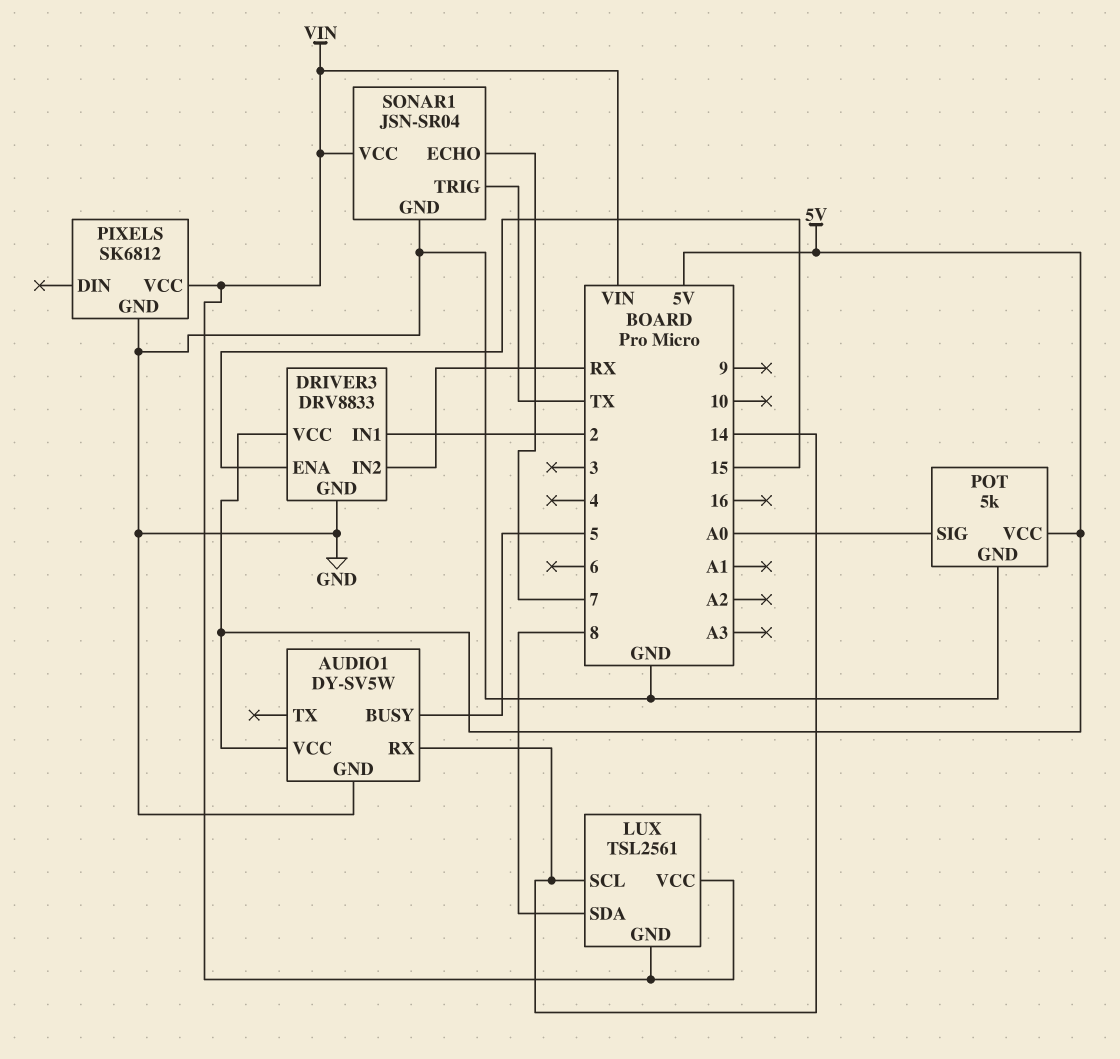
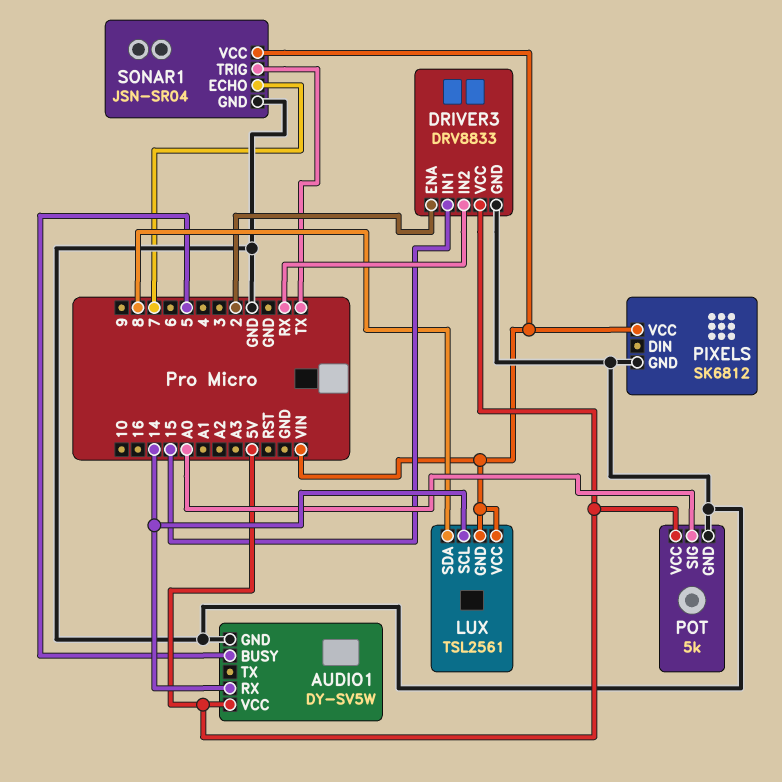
DRIVER3 pin ENA: 15 -> 2
DRIVER3 pin IN1: 2 -> 15

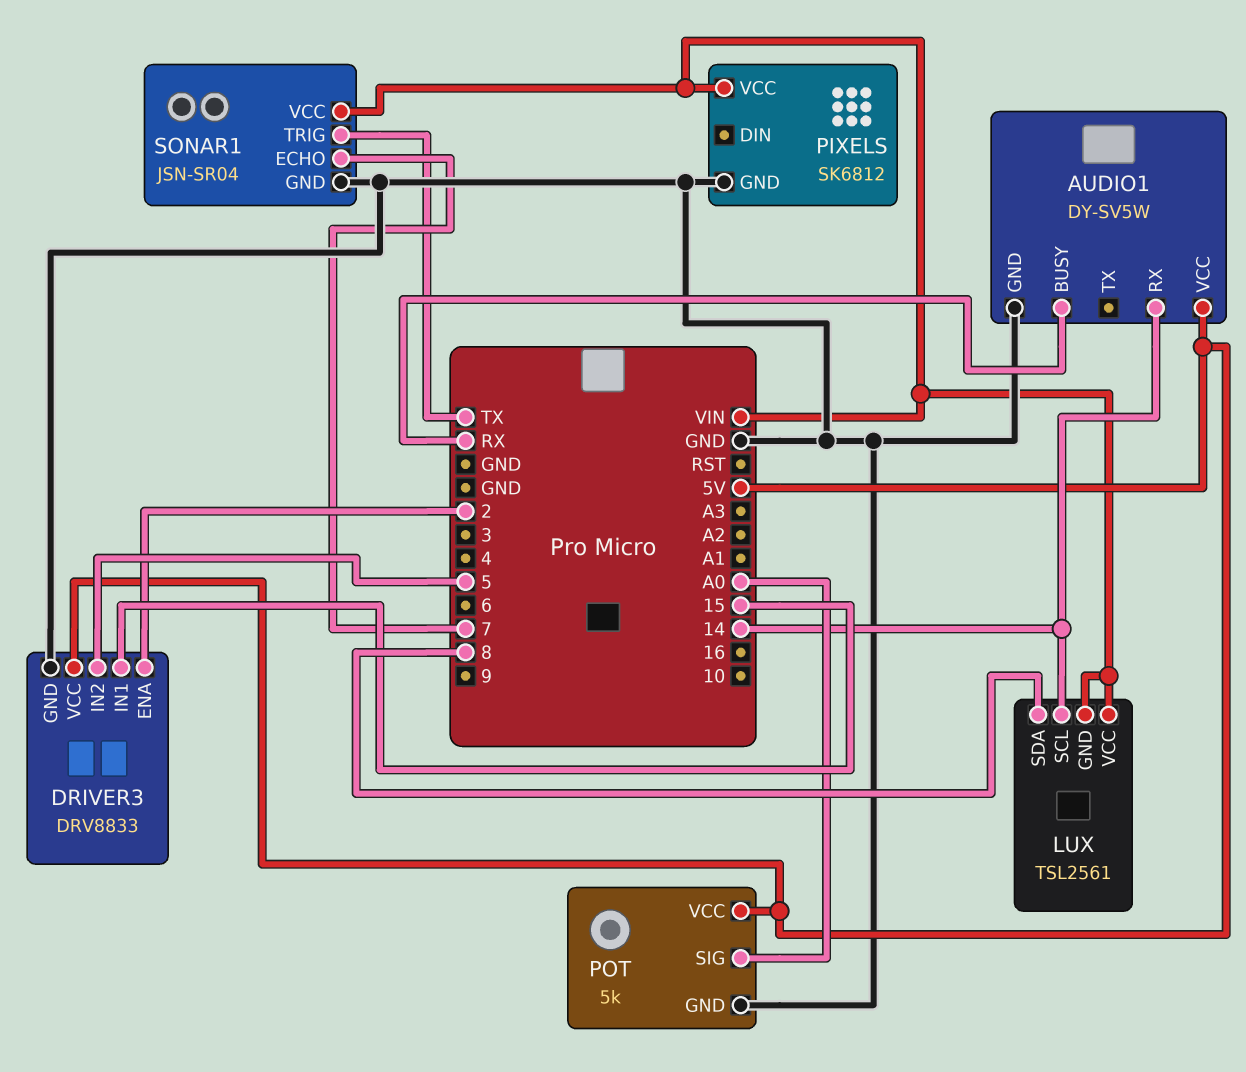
AUDIO1 pin BUSY: 5 -> RX
DRIVER3 pin IN2: RX -> 5

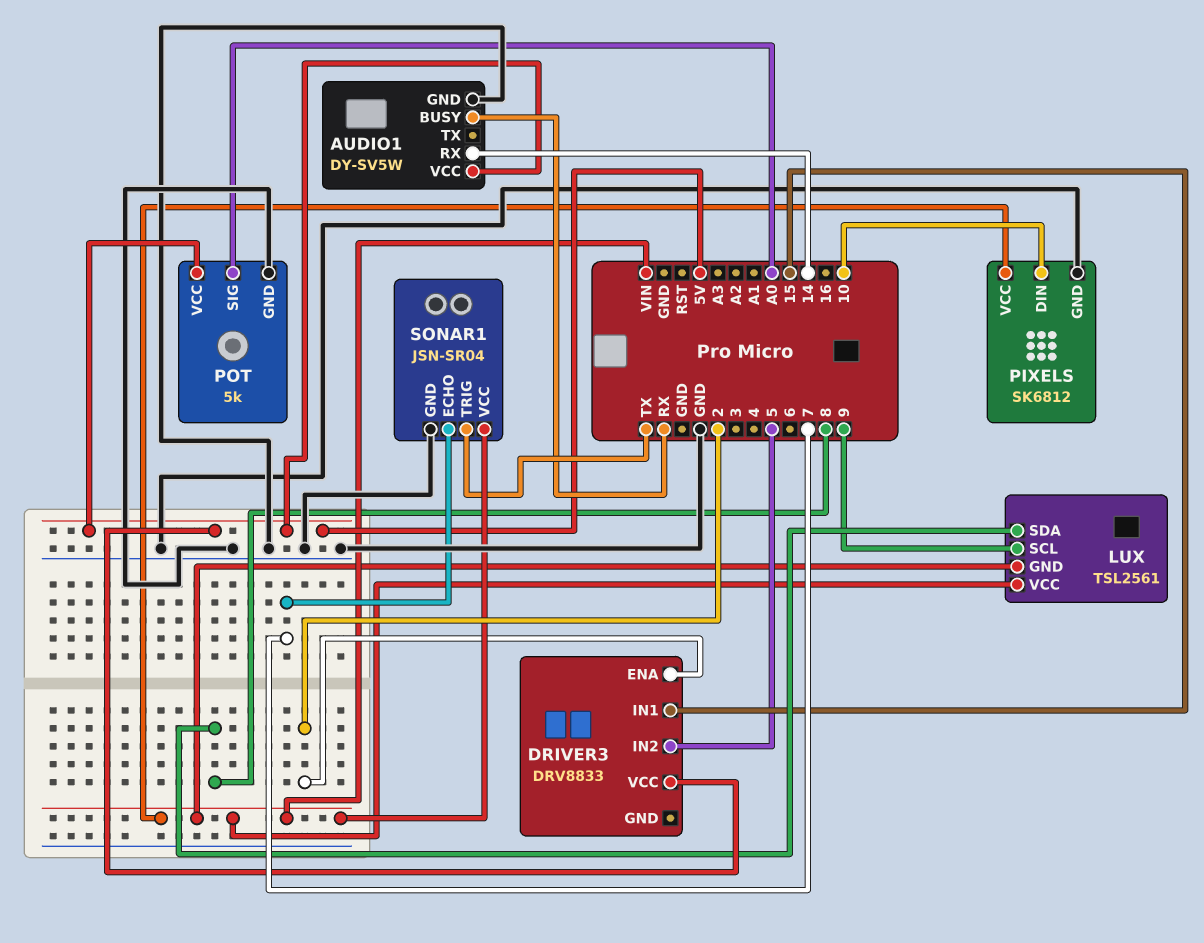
DRIVER3 pin GND: GND -> none
LUX pin SCL: 14 -> 9
PIXELS pin DIN: none -> 10

